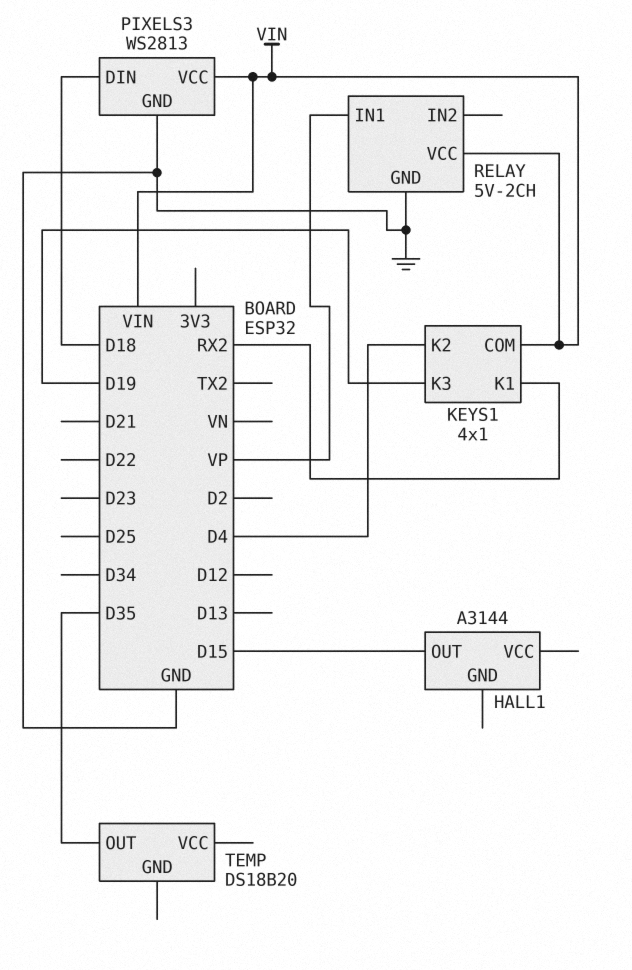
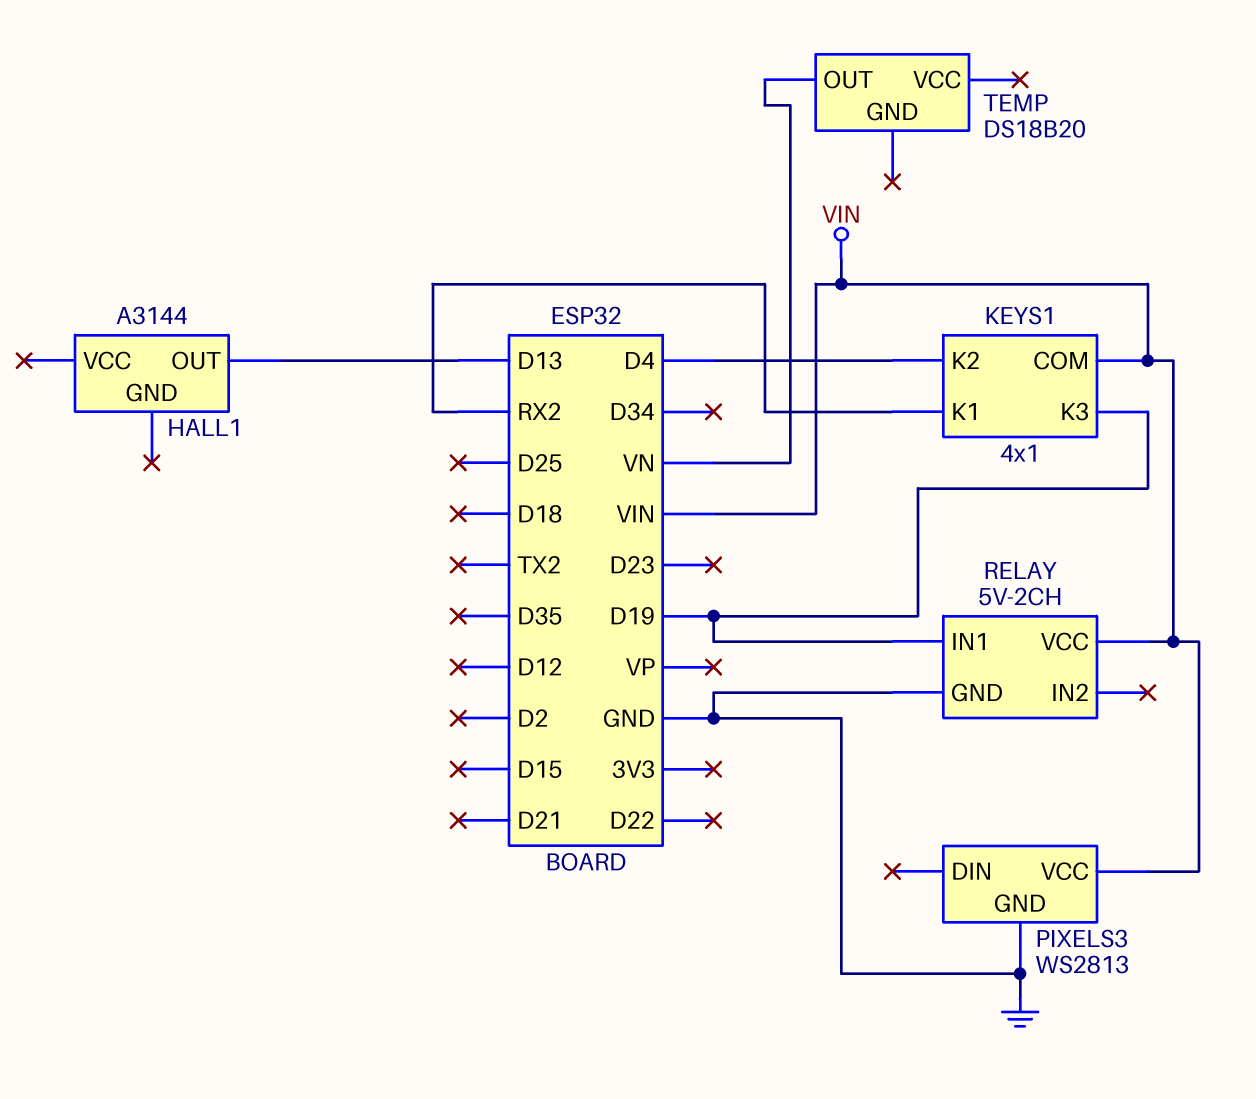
HALL1 pin OUT: D15 -> D13
PIXELS3 pin DIN: D18 -> none
RELAY pin IN1: VP -> D19
TEMP pin OUT: D35 -> VN

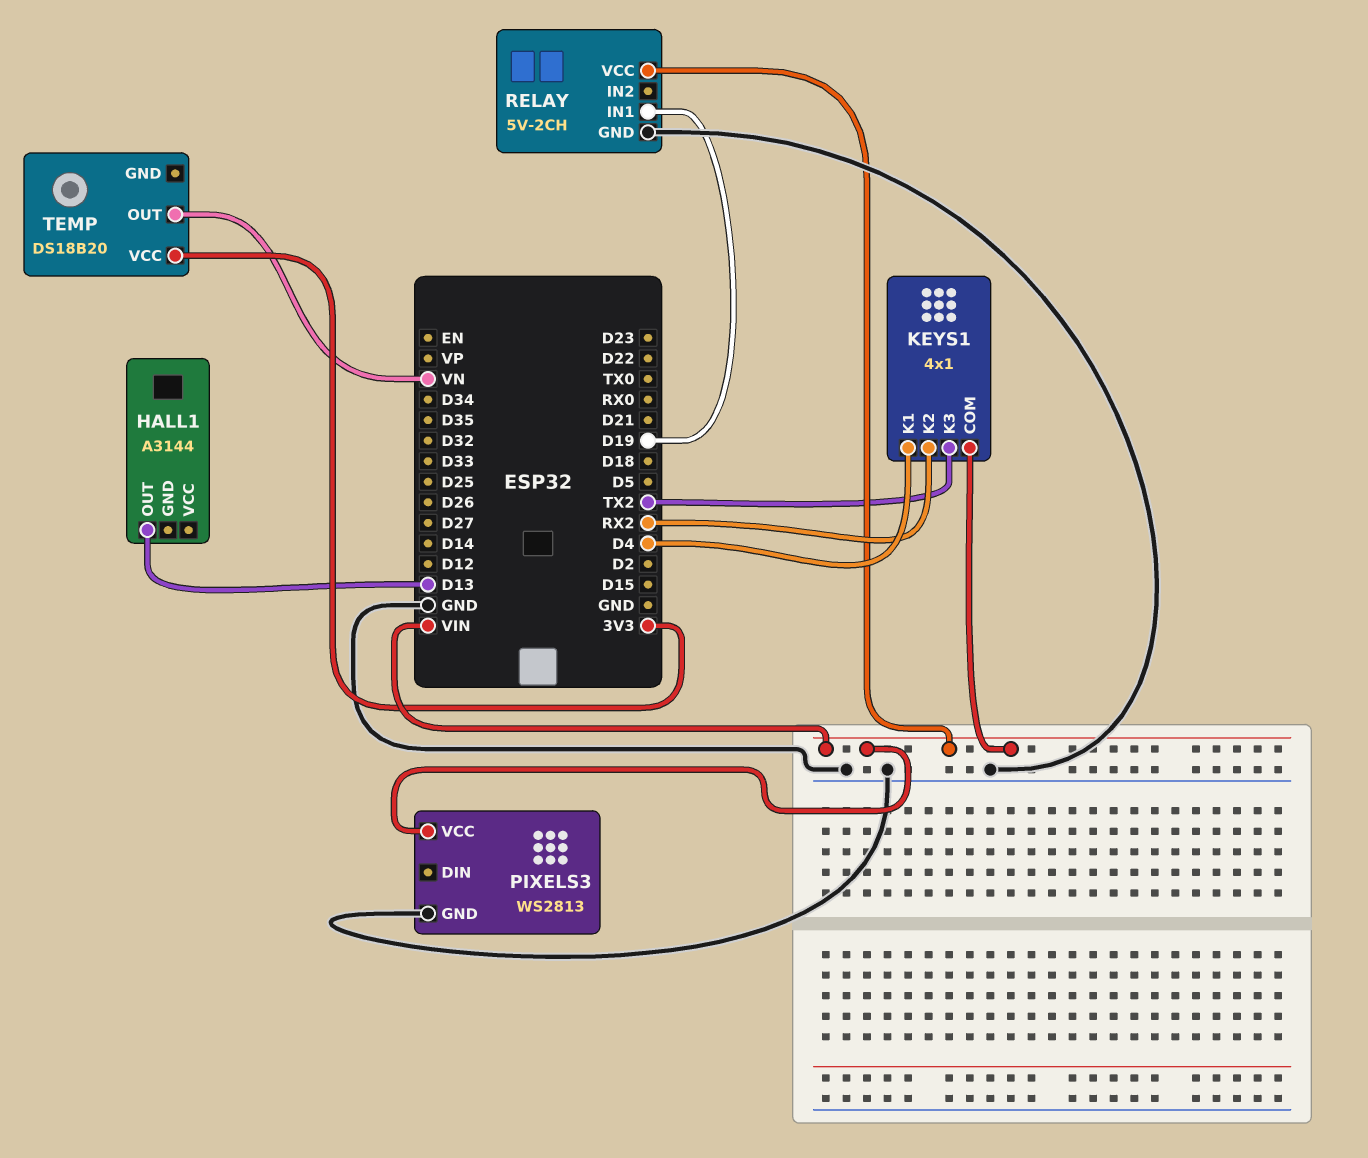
KEYS1 pin K1: RX2 -> D4
KEYS1 pin K2: D4 -> RX2
KEYS1 pin K3: D19 -> TX2
TEMP pin VCC: none -> 3V3

